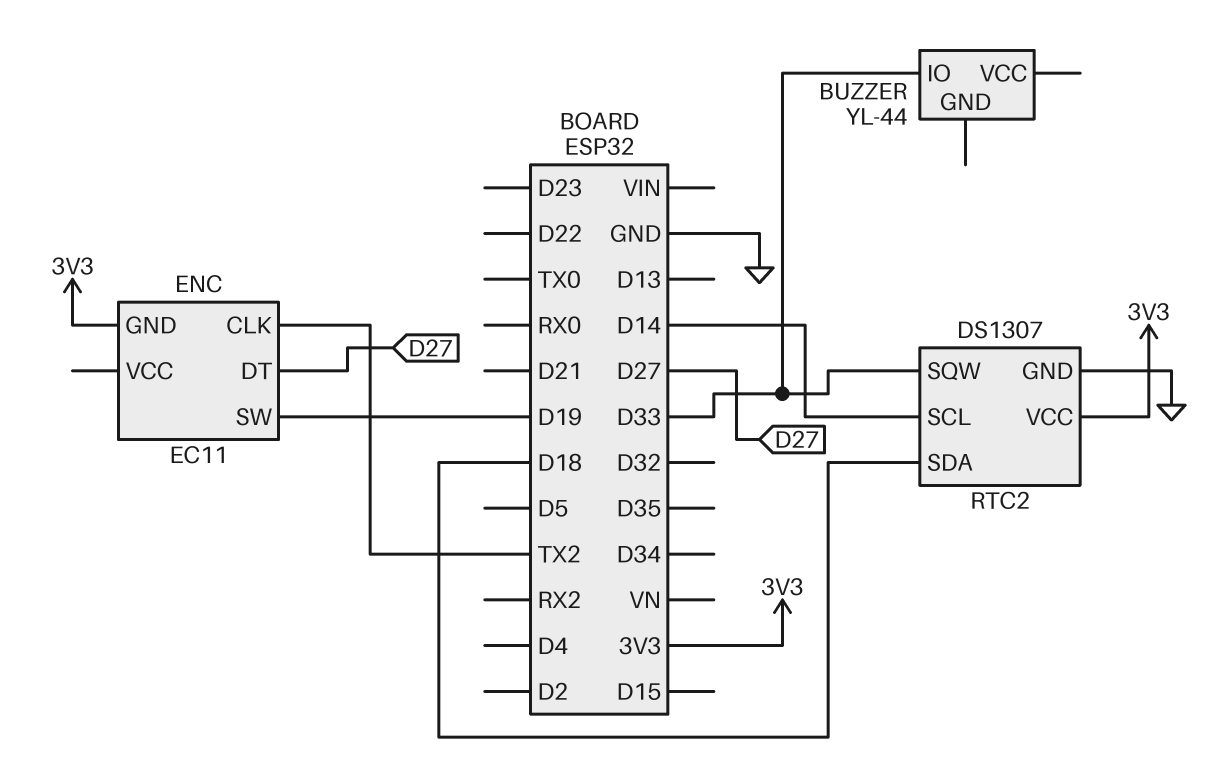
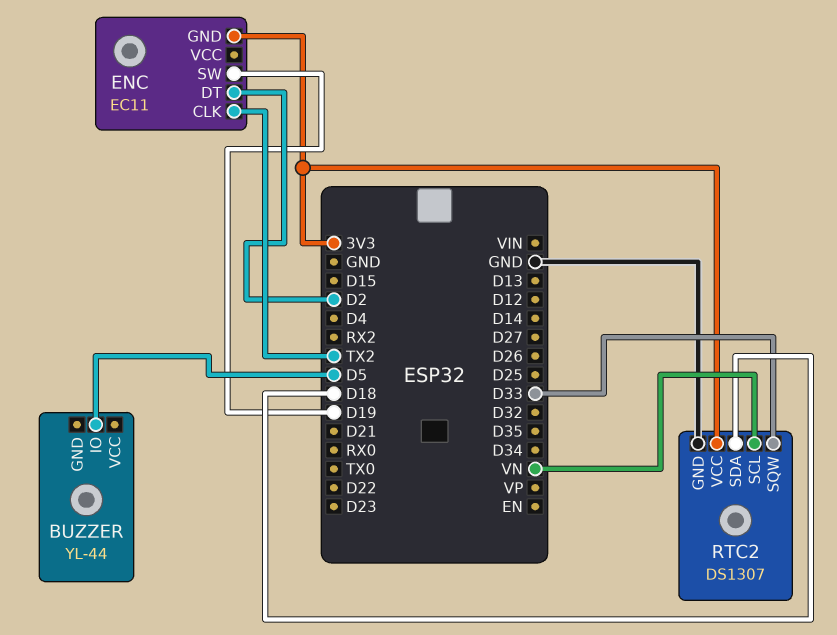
BUZZER pin IO: D33 -> D5
ENC pin DT: D27 -> D2
RTC2 pin SCL: D14 -> VN

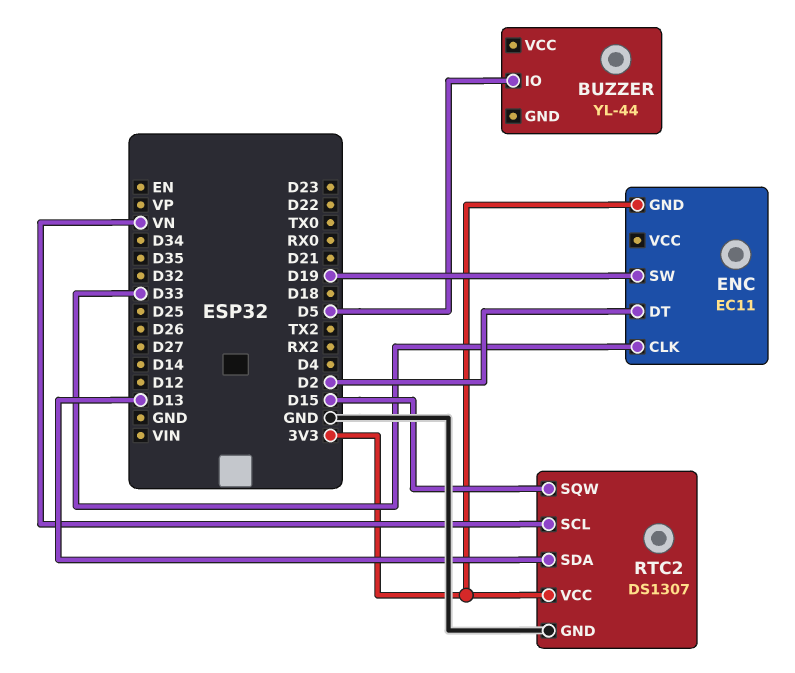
ENC pin CLK: TX2 -> D33
RTC2 pin SDA: D18 -> D13
RTC2 pin SQW: D33 -> D15

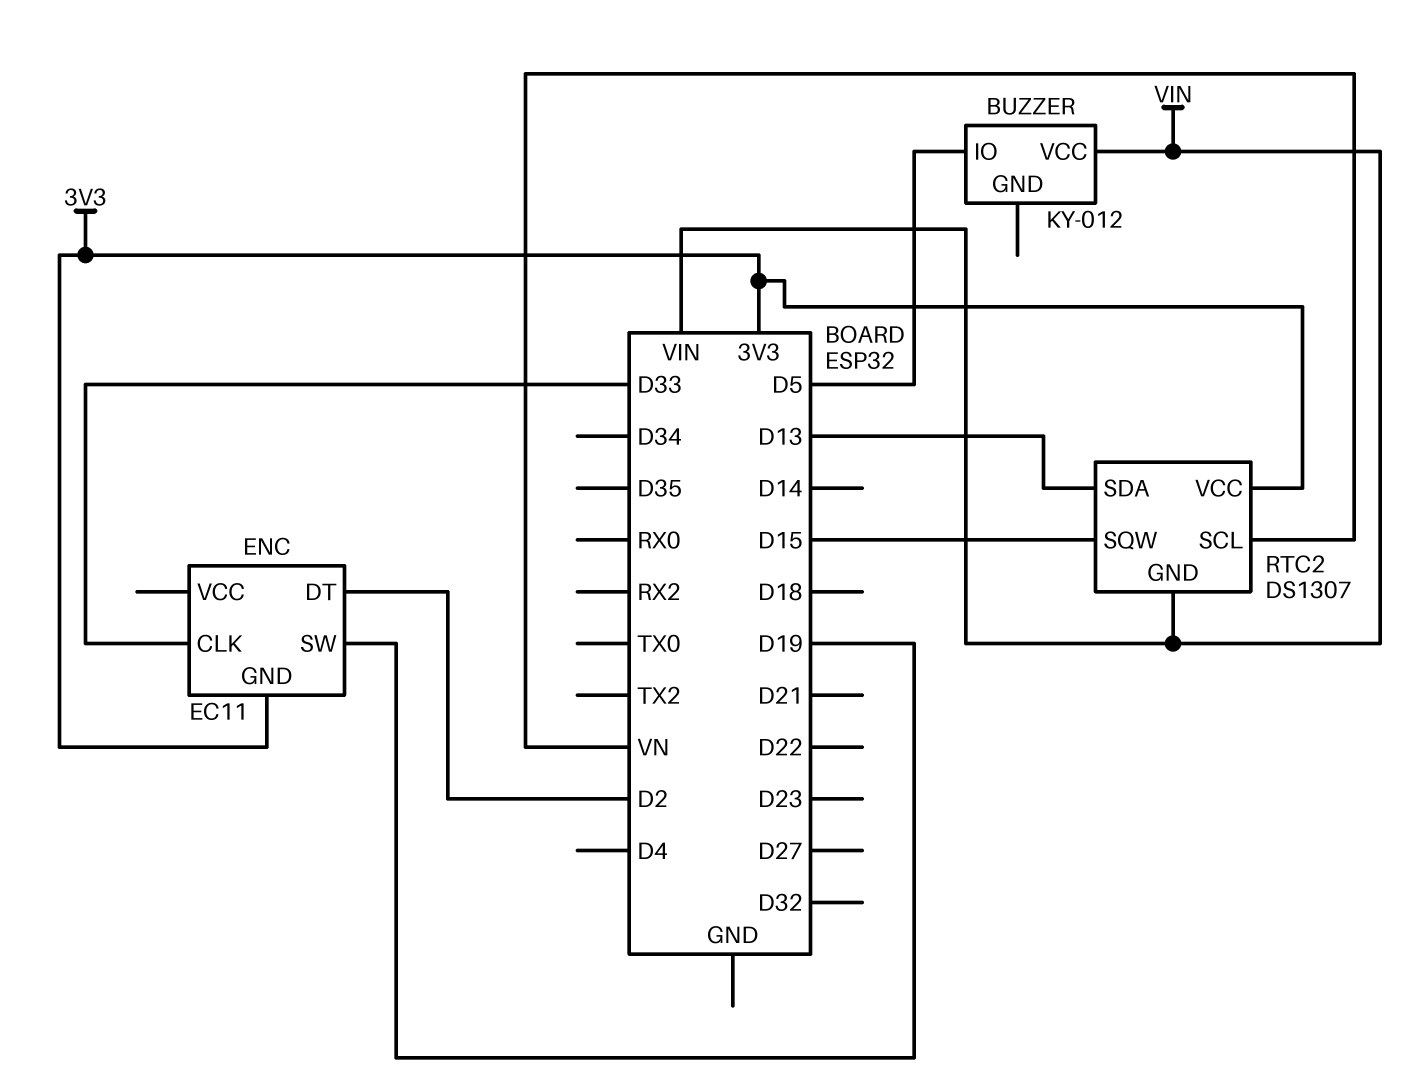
BUZZER: YL-44 -> KY-012
BUZZER pin VCC: none -> VIN
RTC2 pin GND: GND -> VIN

